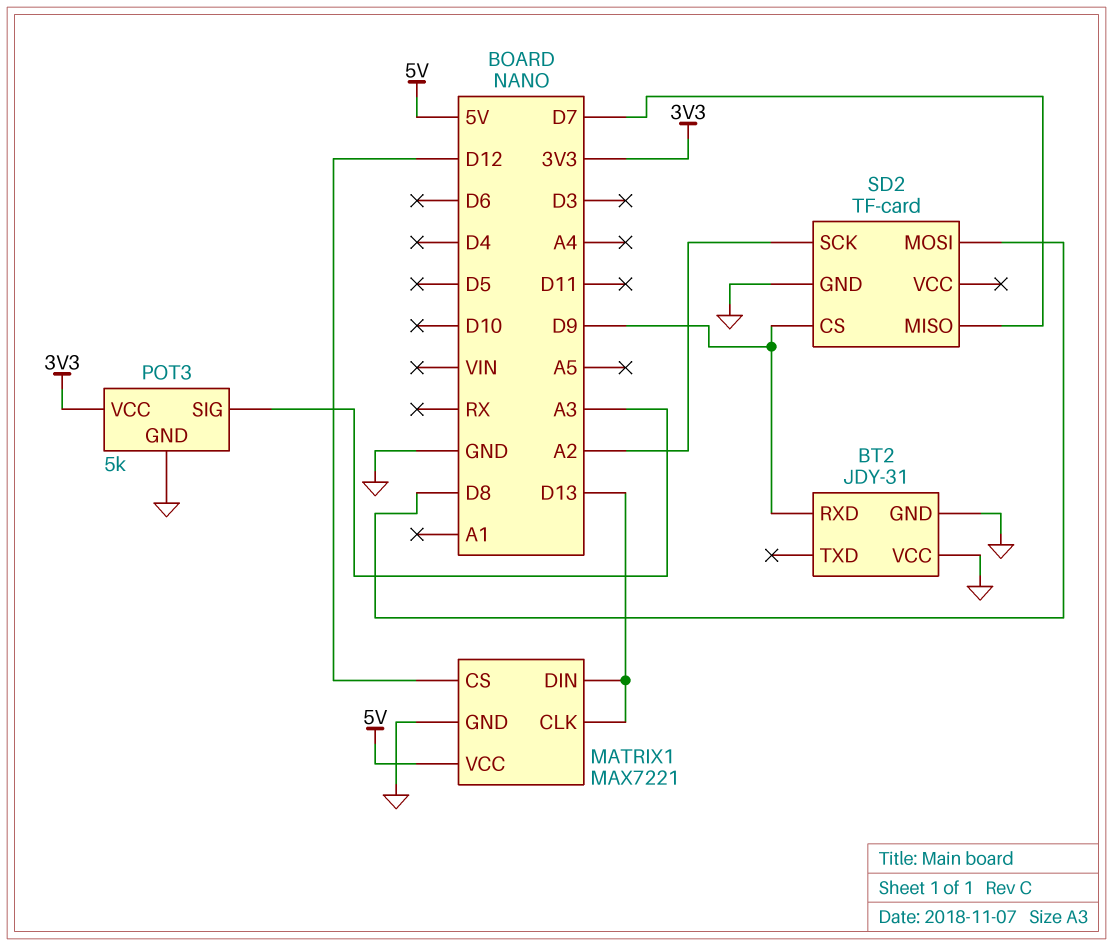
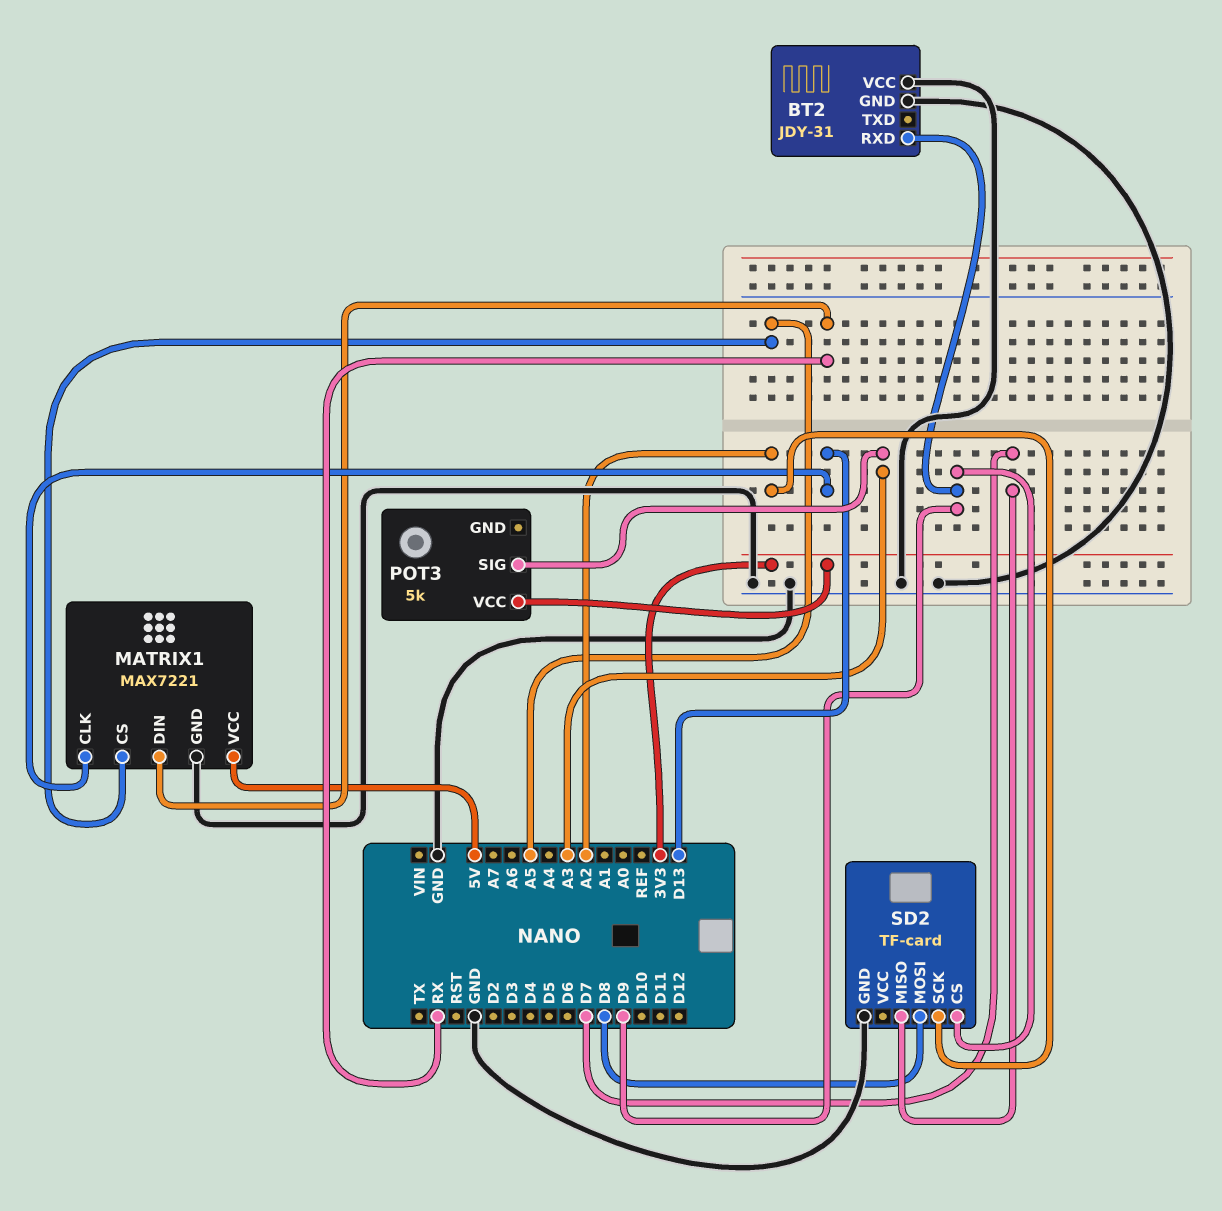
MATRIX1 pin CS: D12 -> A5
MATRIX1 pin DIN: D13 -> RX
POT3 pin GND: GND -> none

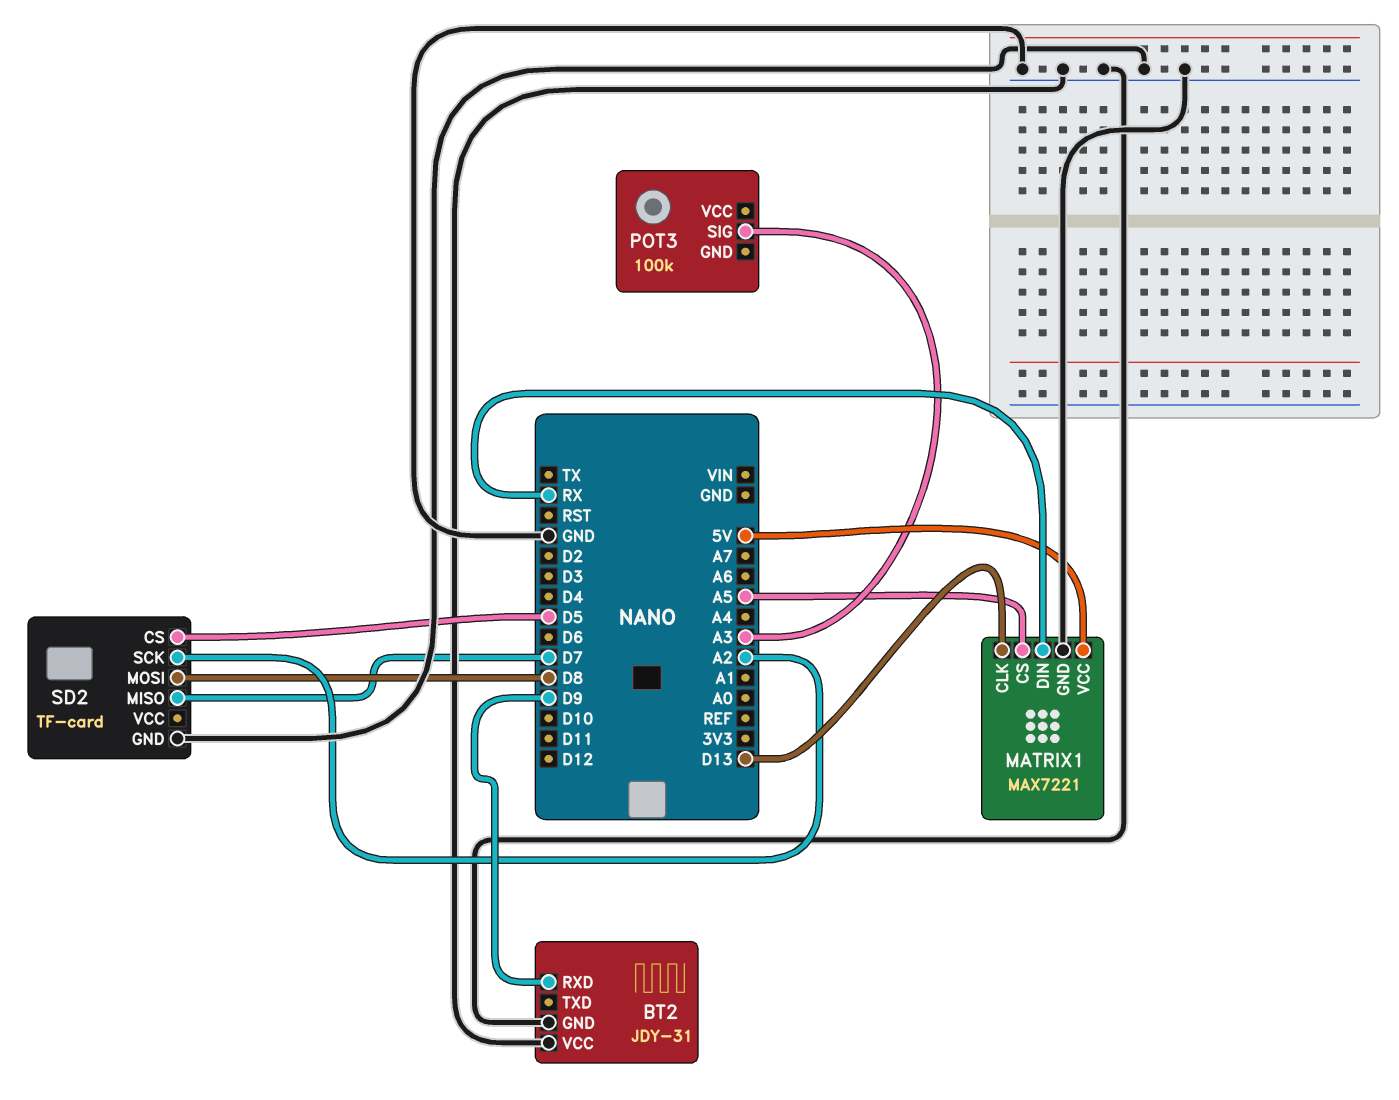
POT3: 5k -> 100k
POT3 pin VCC: 3V3 -> none
SD2 pin CS: D9 -> D5

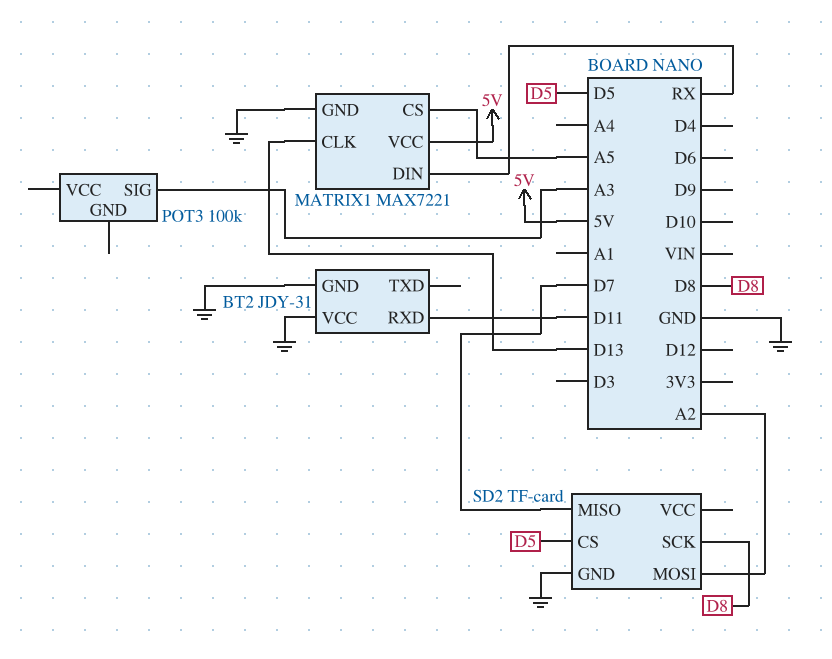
BT2 pin RXD: D9 -> D11
SD2 pin MOSI: D8 -> A2
SD2 pin SCK: A2 -> D8

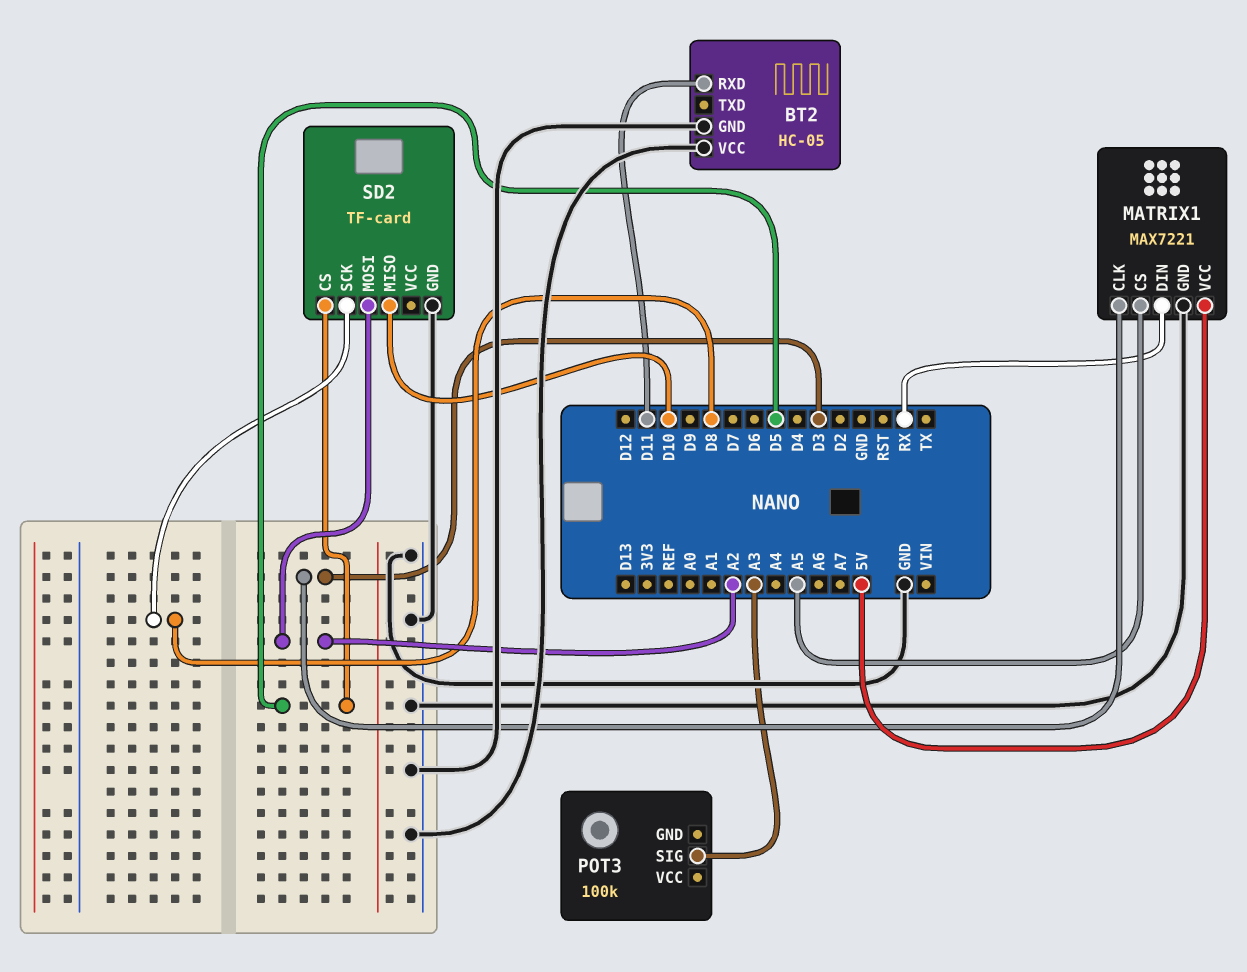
BT2: JDY-31 -> HC-05
MATRIX1 pin CLK: D13 -> D3
SD2 pin MISO: D7 -> D10

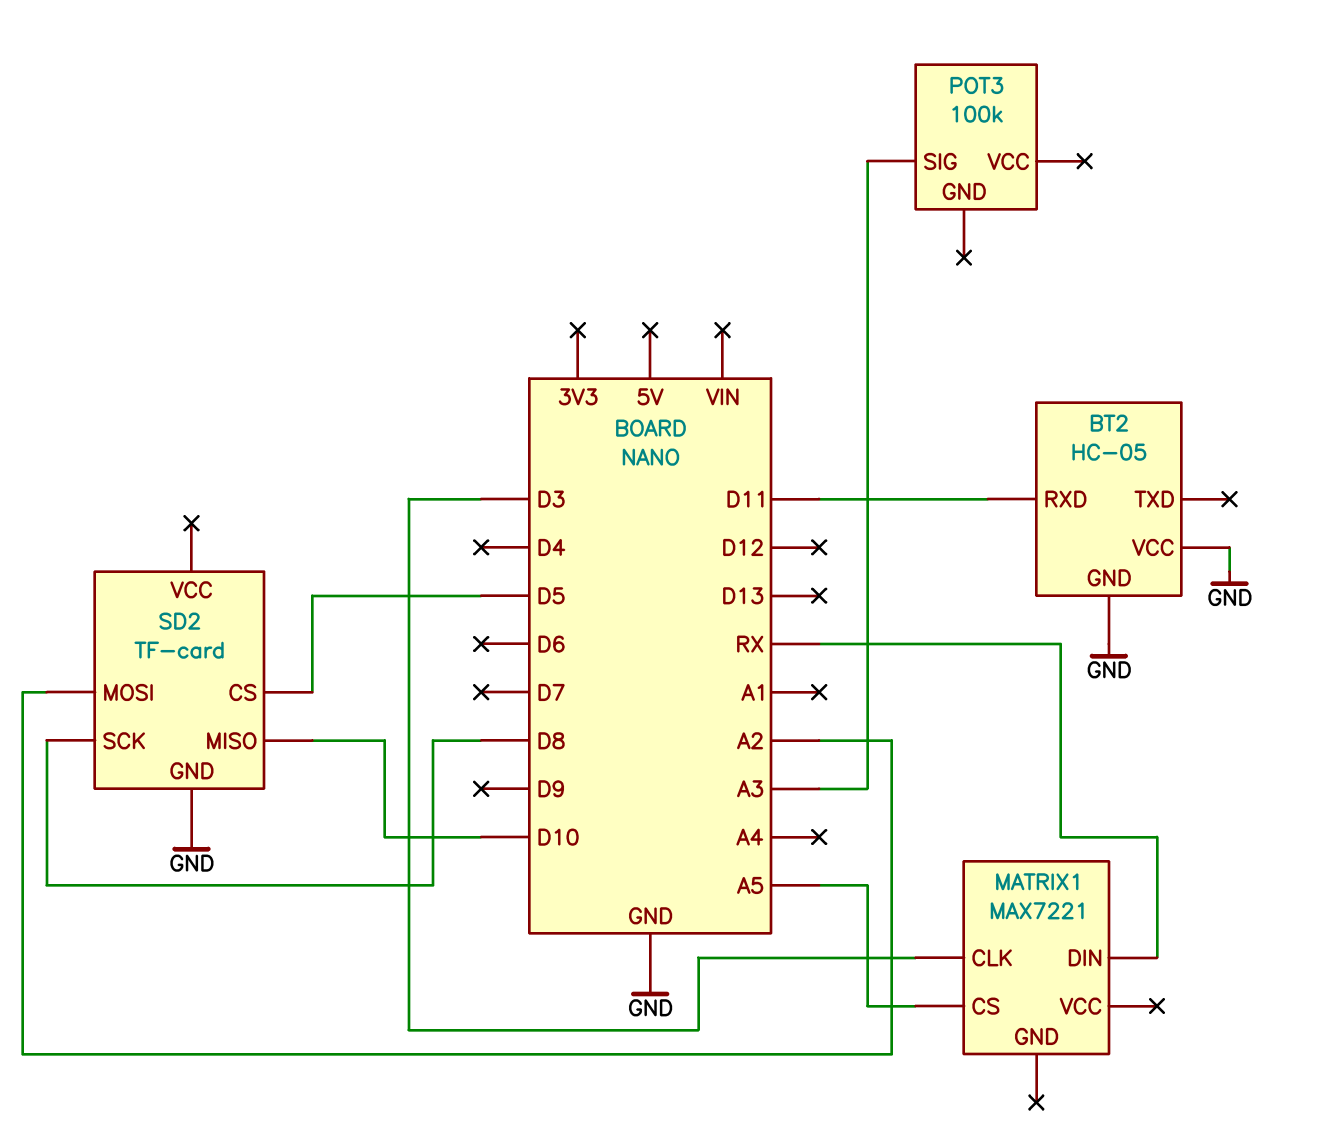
MATRIX1 pin GND: GND -> none
MATRIX1 pin VCC: 5V -> none

